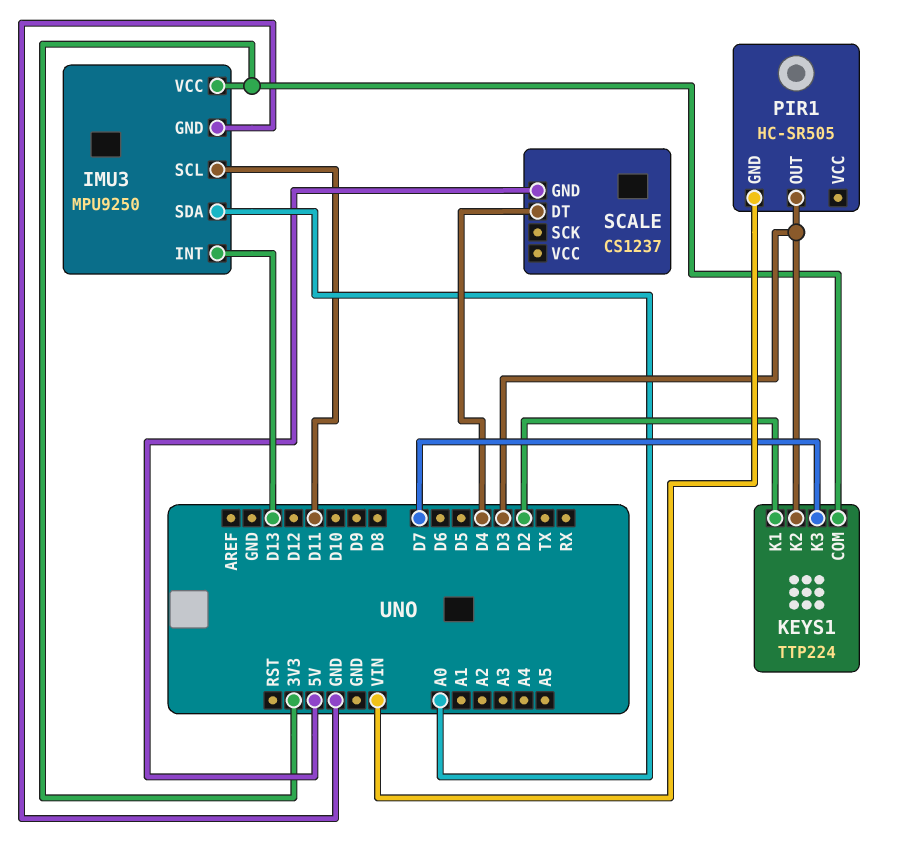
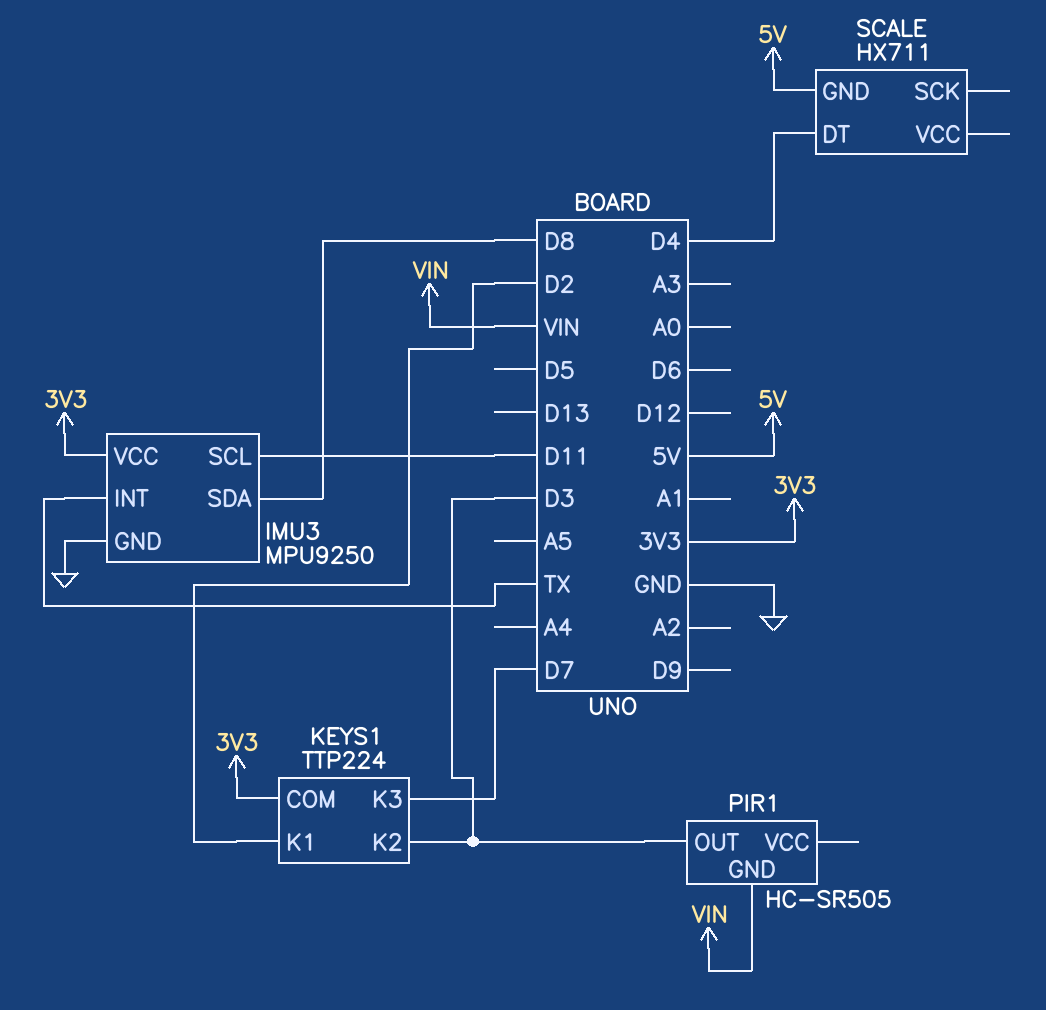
IMU3 pin INT: D13 -> TX
IMU3 pin SDA: A0 -> D8
SCALE: CS1237 -> HX711

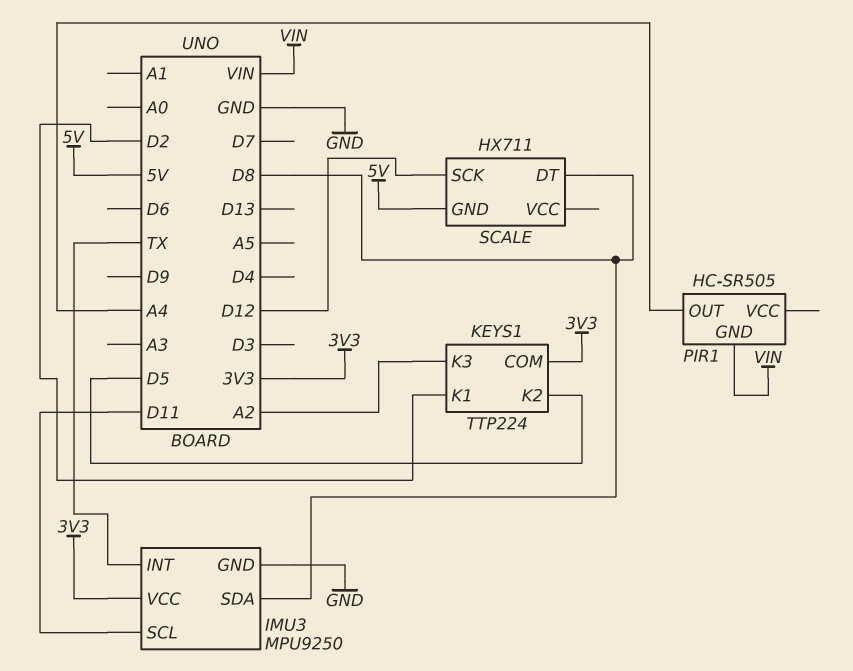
KEYS1 pin K2: D3 -> D5
KEYS1 pin K3: D7 -> A2
PIR1 pin OUT: D3 -> A4
SCALE pin DT: D4 -> D8
SCALE pin SCK: none -> D12

